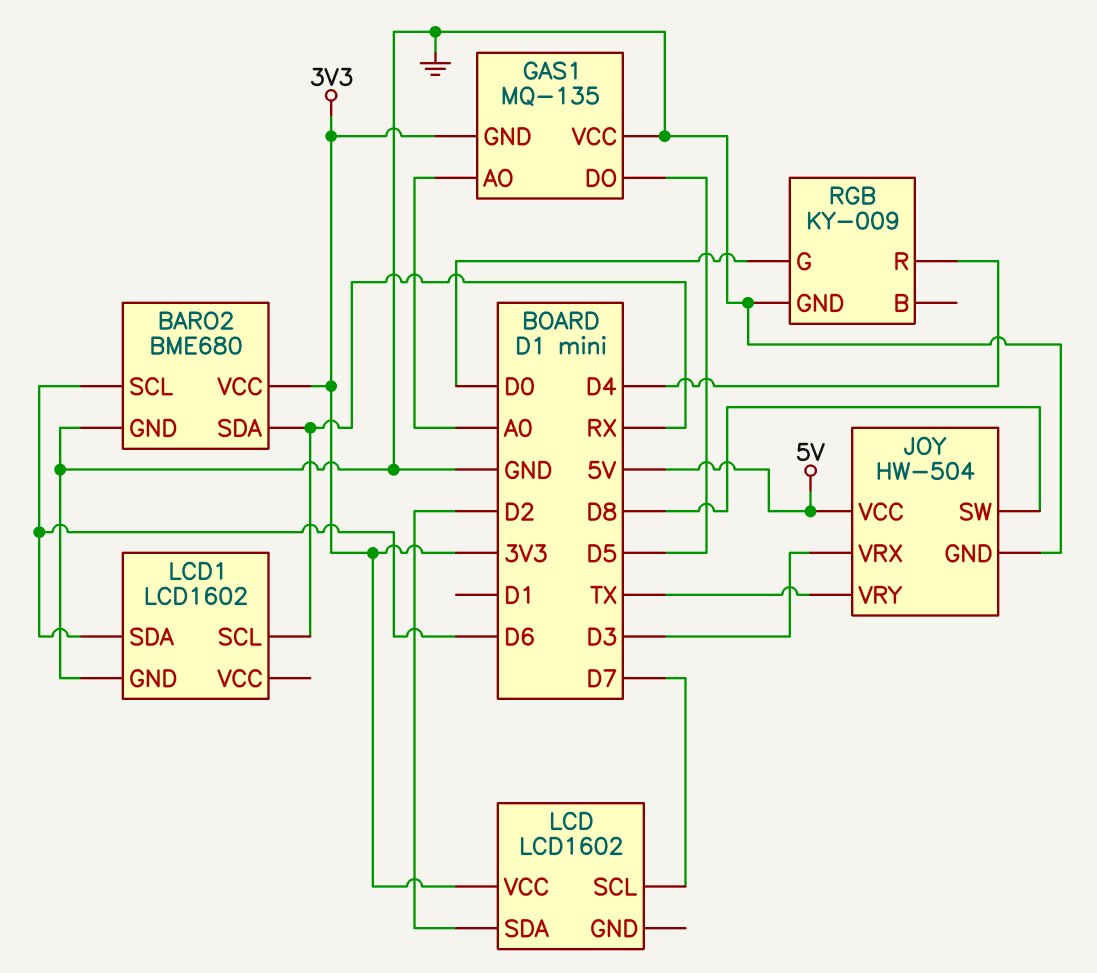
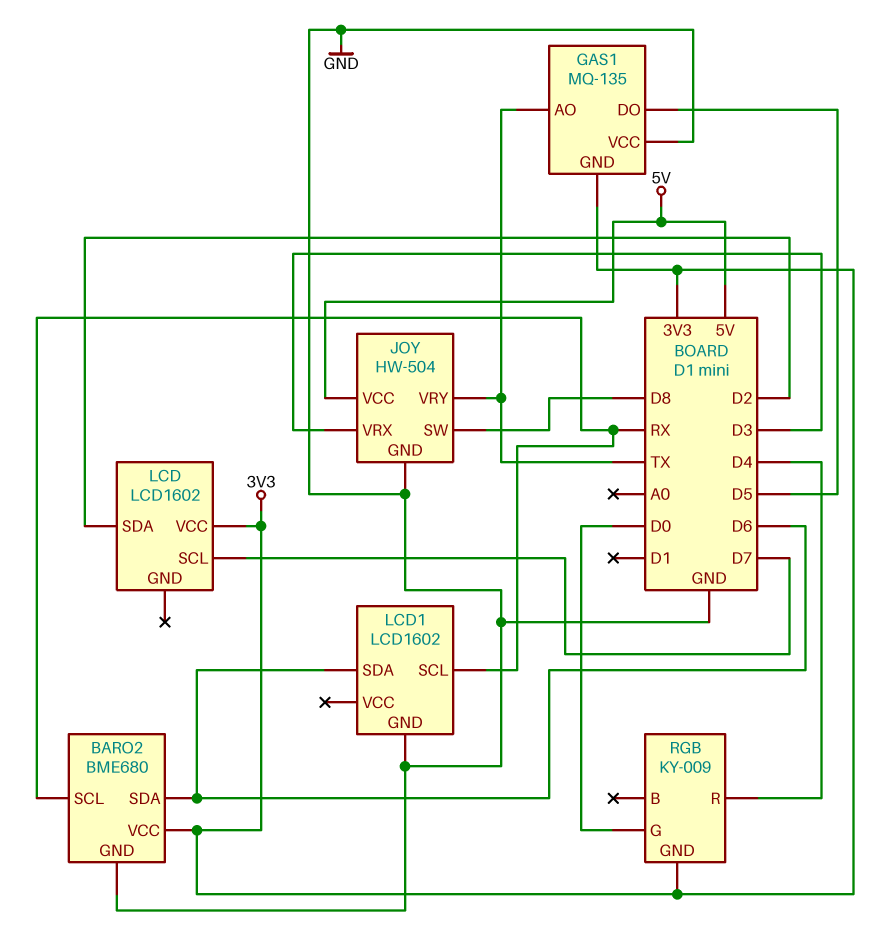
BARO2 pin SCL: D6 -> RX
BARO2 pin SDA: RX -> D6
GAS1 pin AO: A0 -> TX
RGB pin GND: GND -> 3V3

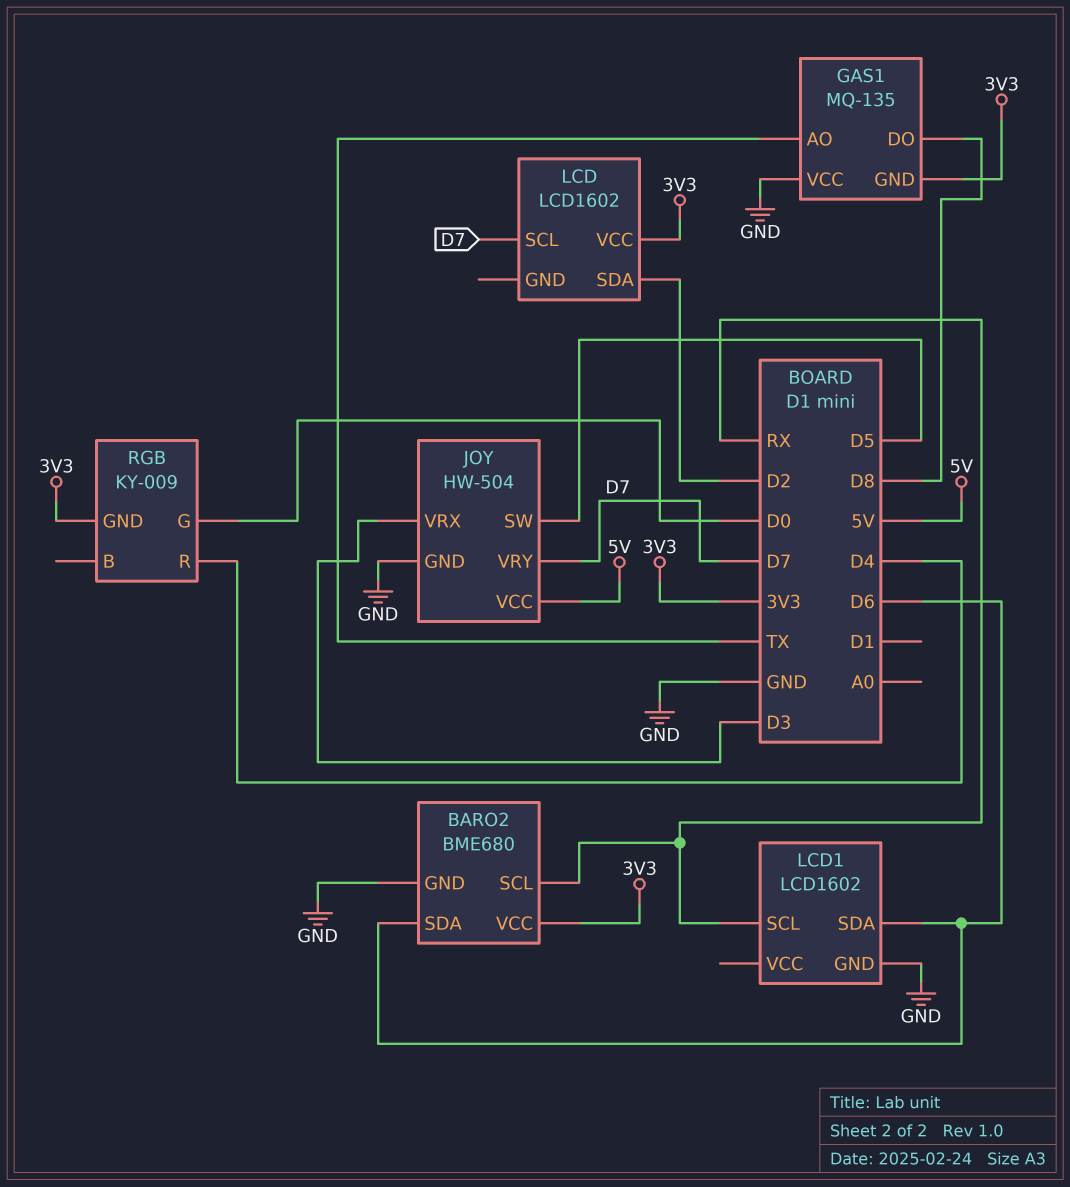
GAS1 pin DO: D5 -> D8
JOY pin SW: D8 -> D5
JOY pin VRY: TX -> D7

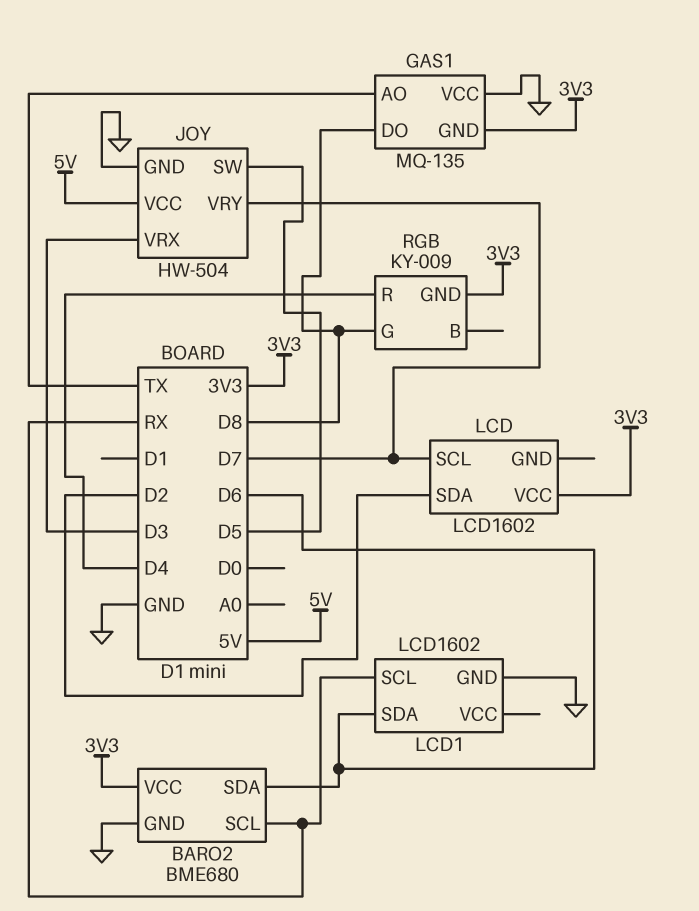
RGB pin G: D0 -> D8

